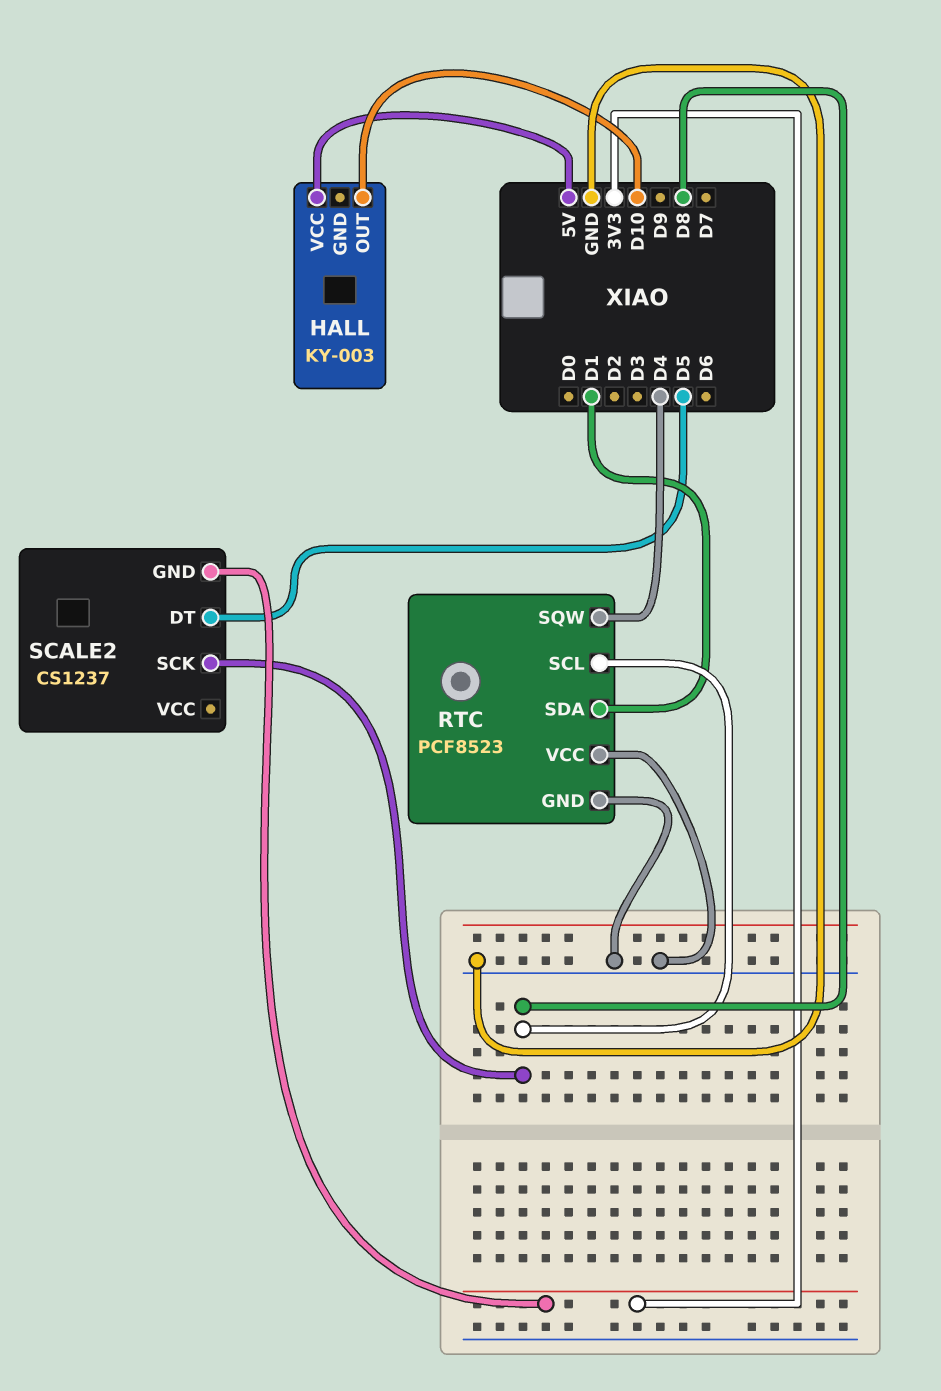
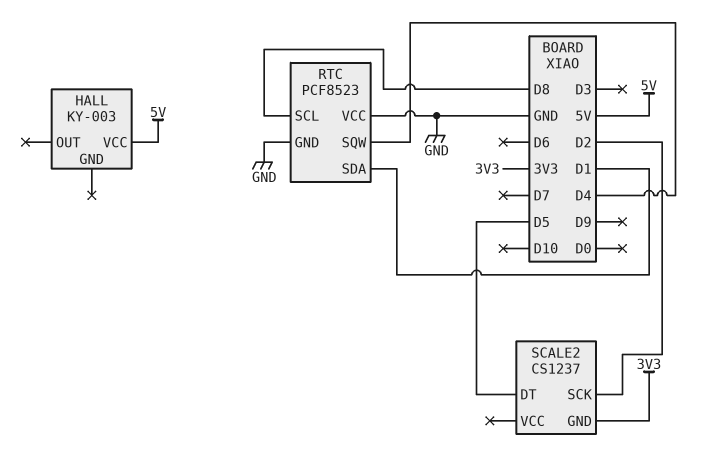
HALL pin OUT: D10 -> none
SCALE2 pin SCK: D8 -> D2

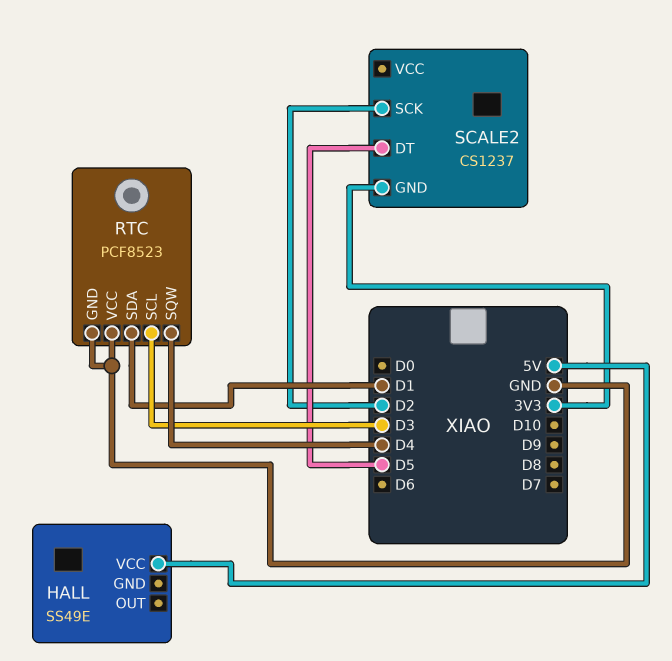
HALL: KY-003 -> SS49E
RTC pin SCL: D8 -> D3

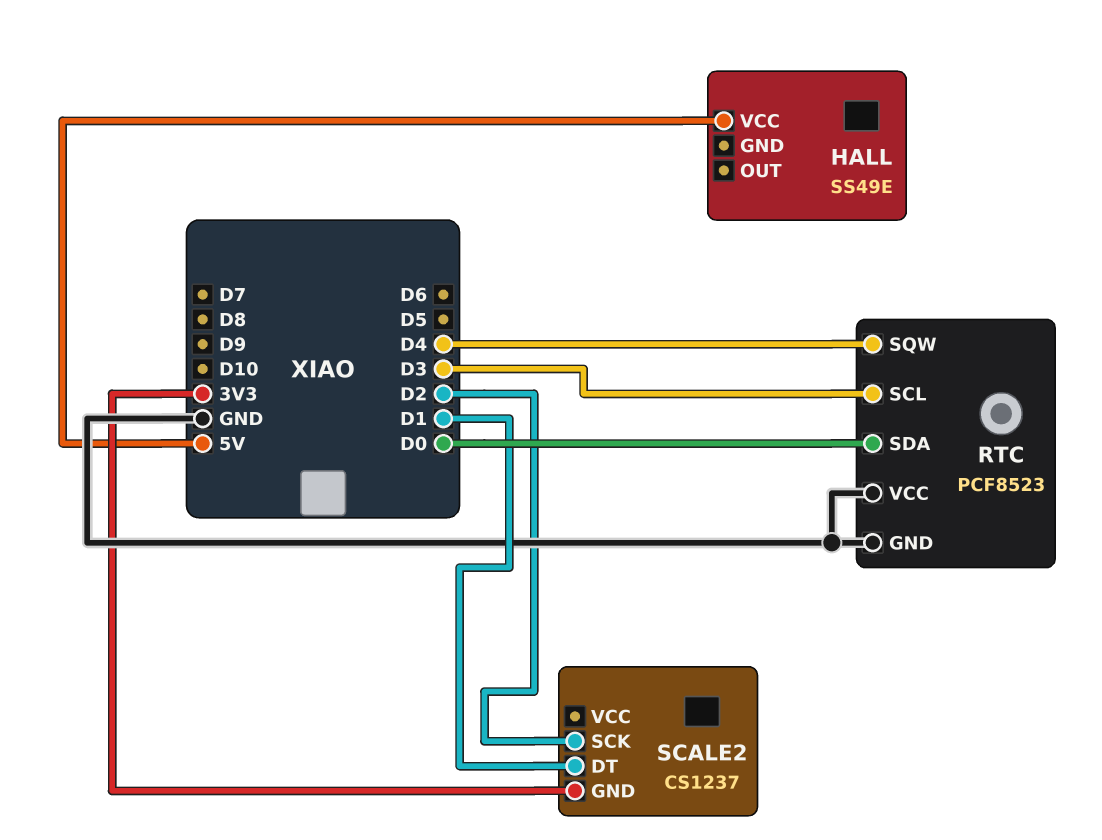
RTC pin SDA: D1 -> D0
SCALE2 pin DT: D5 -> D1

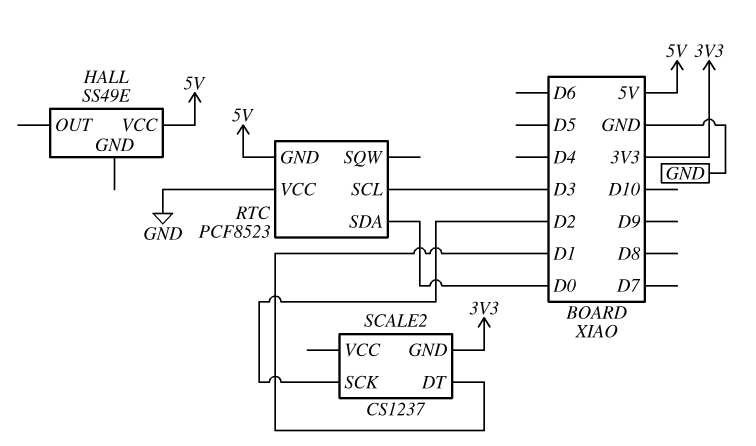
RTC pin GND: GND -> 5V
RTC pin SQW: D4 -> none

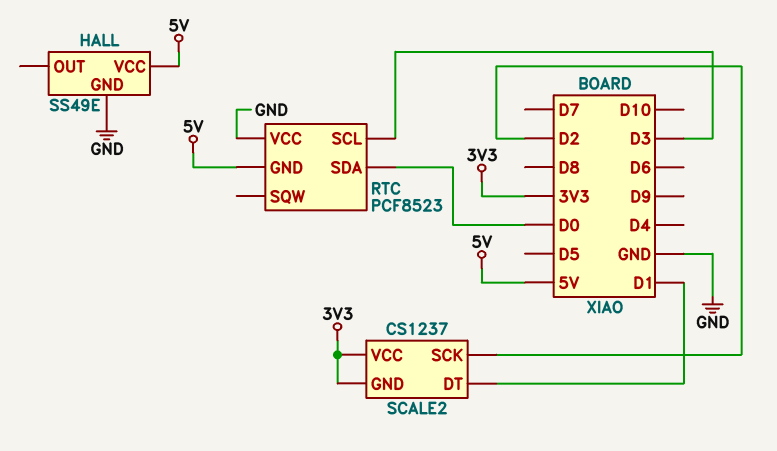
HALL pin GND: none -> GND
SCALE2 pin VCC: none -> 3V3

